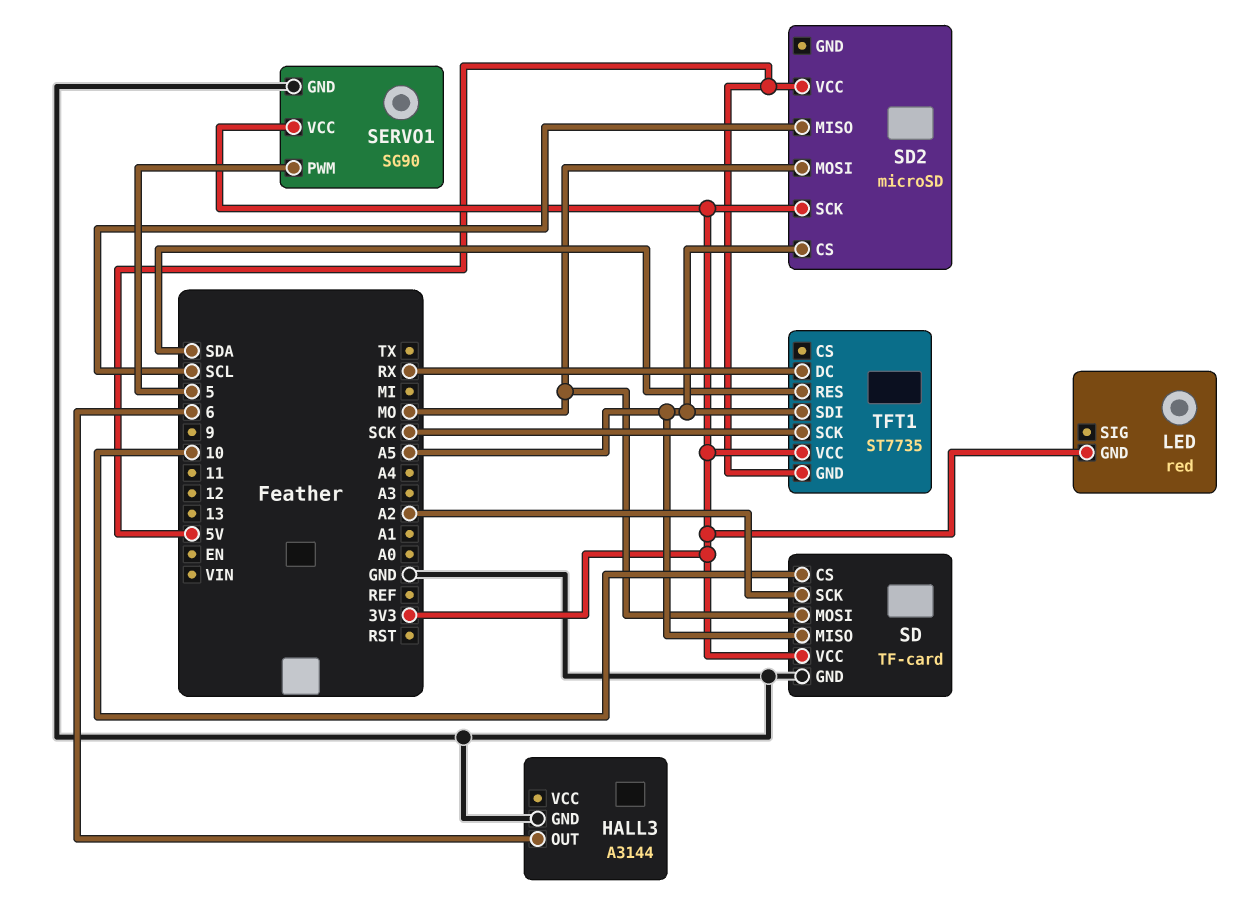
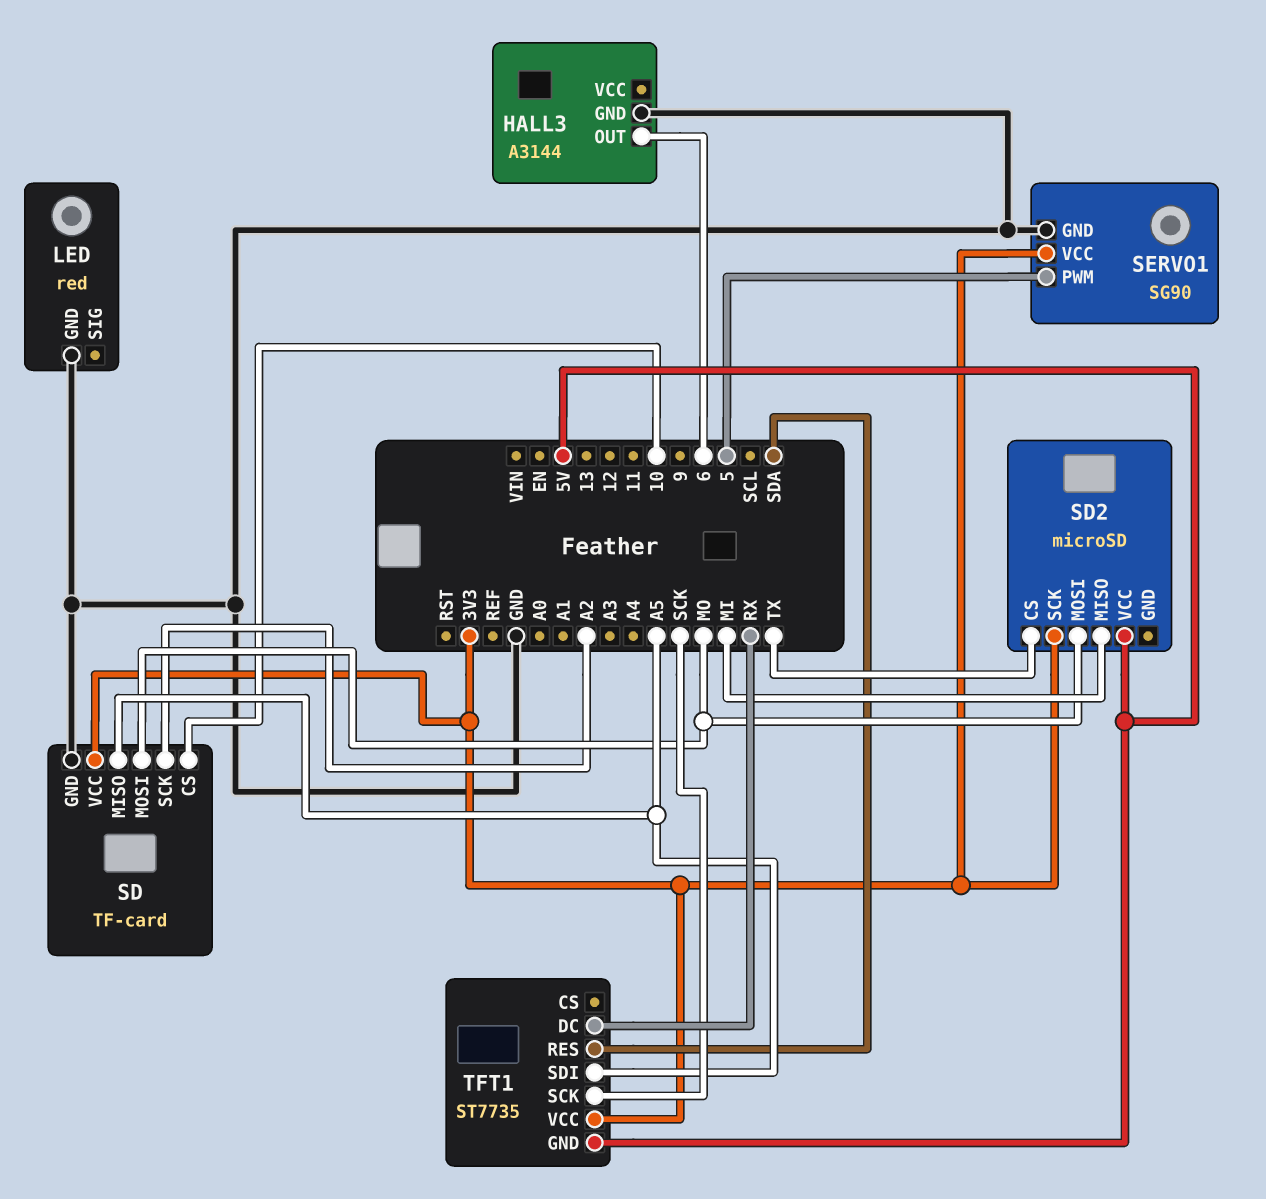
LED pin GND: 3V3 -> GND
SD2 pin CS: A5 -> TX
SD2 pin MISO: SCL -> MI

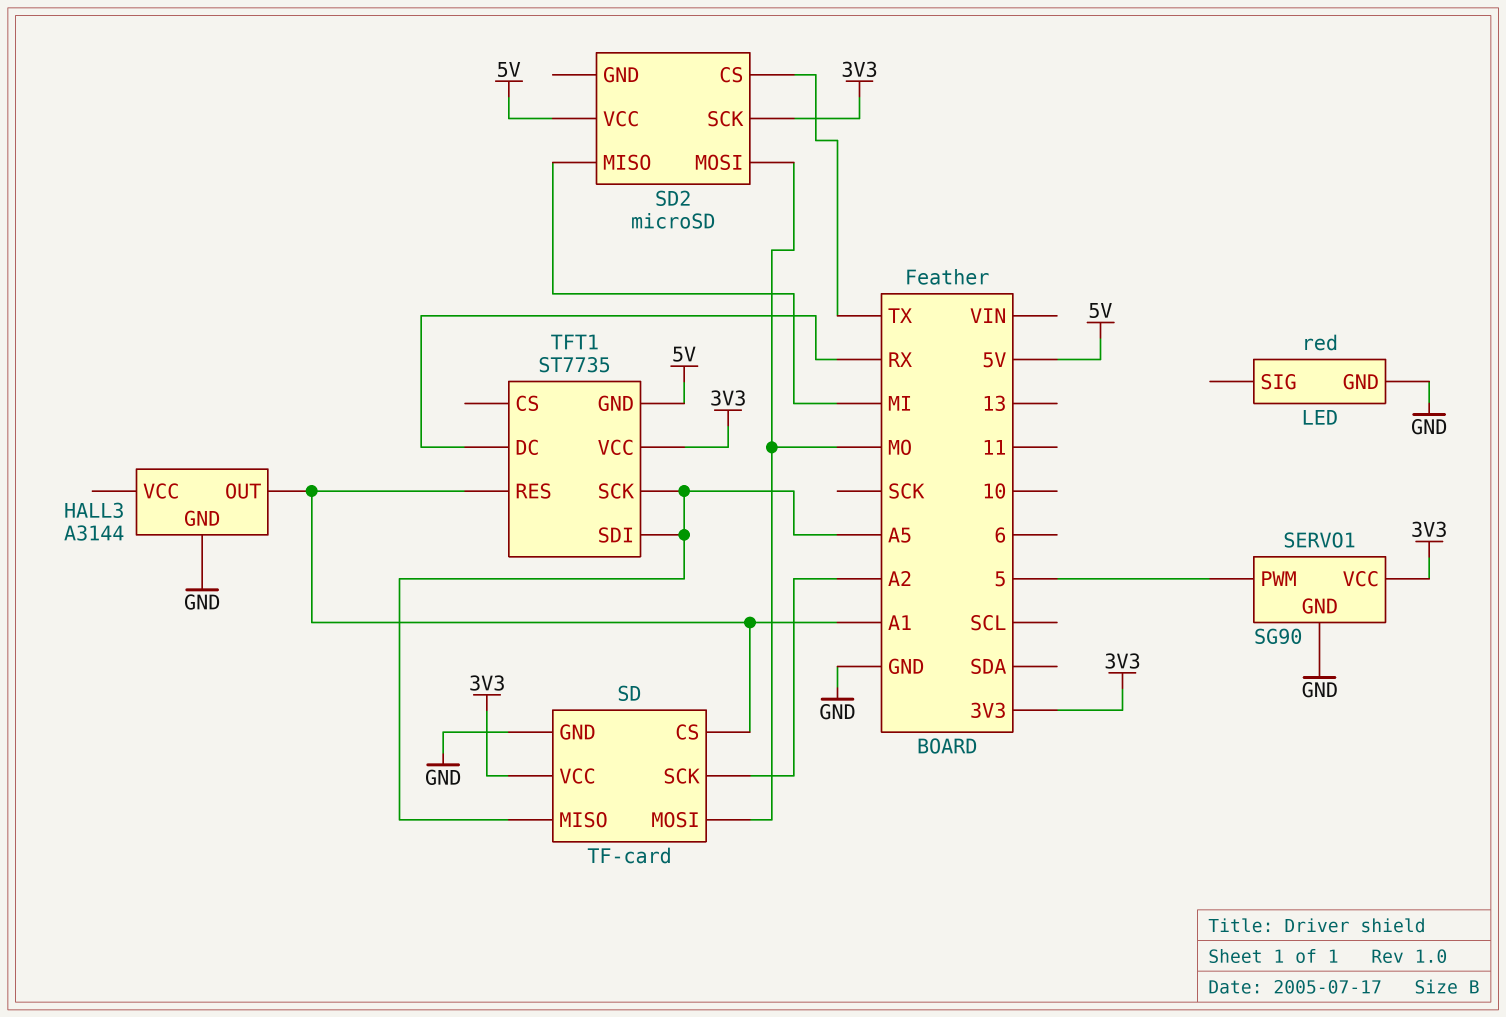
HALL3 pin OUT: 6 -> A1
SD pin CS: 10 -> A1
TFT1 pin RES: SDA -> A1
TFT1 pin SCK: SCK -> A5

